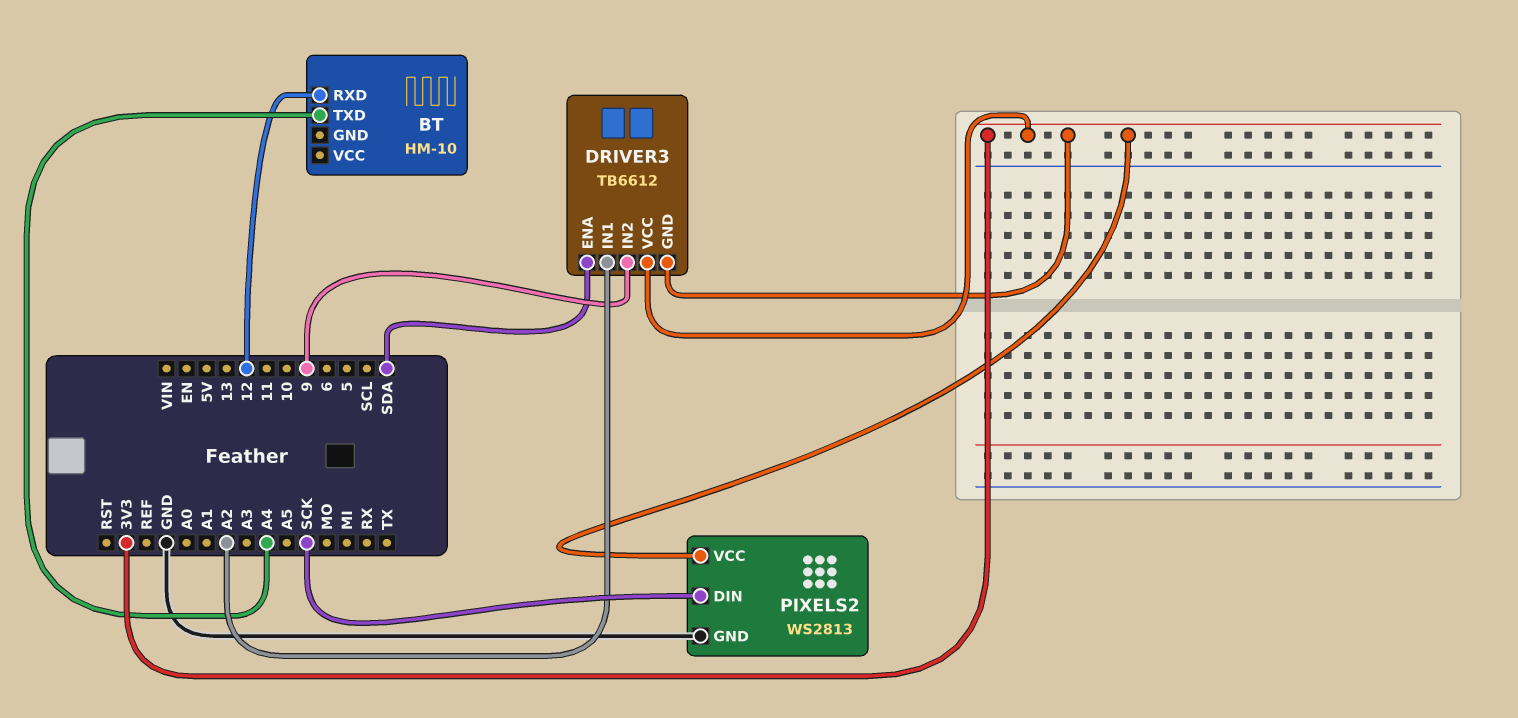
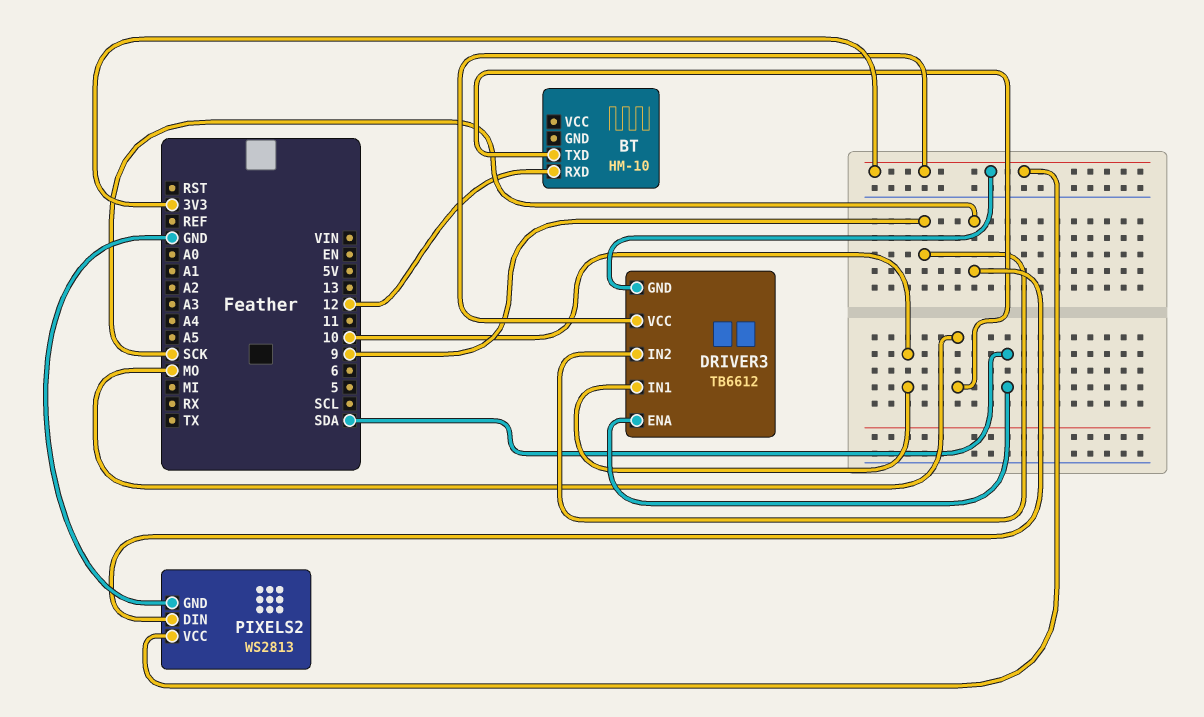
BT pin TXD: A4 -> MO
DRIVER3 pin IN1: A2 -> 10

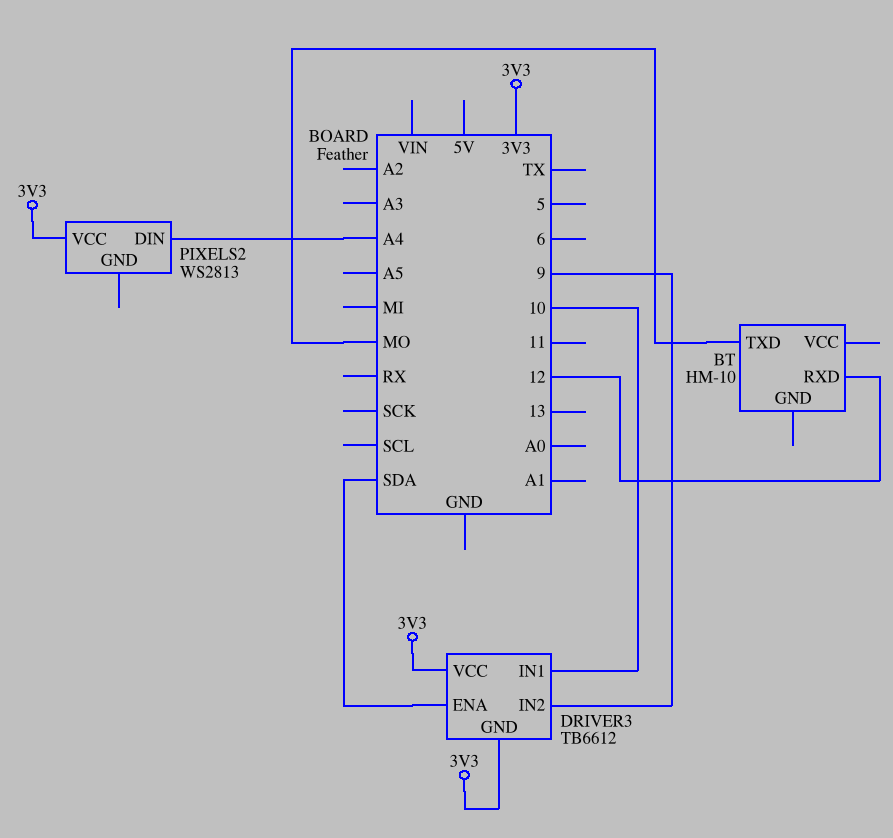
PIXELS2 pin DIN: SCK -> A4
PIXELS2 pin GND: GND -> none

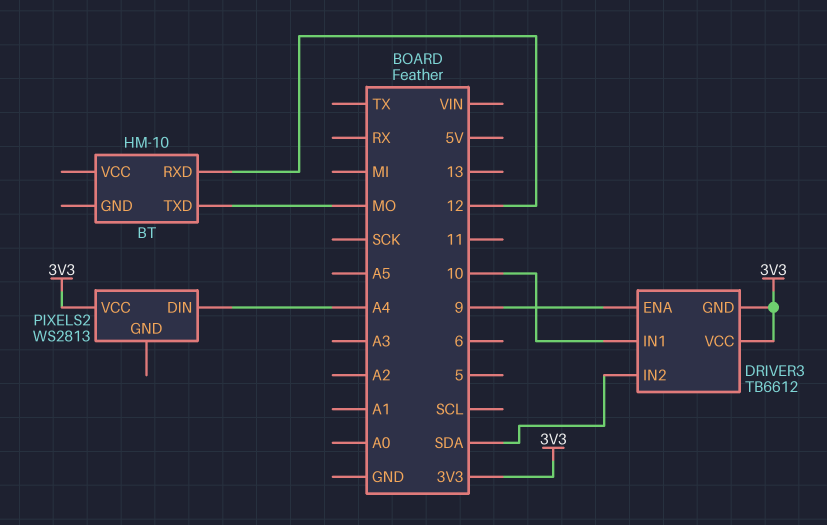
DRIVER3 pin ENA: SDA -> 9
DRIVER3 pin IN2: 9 -> SDA

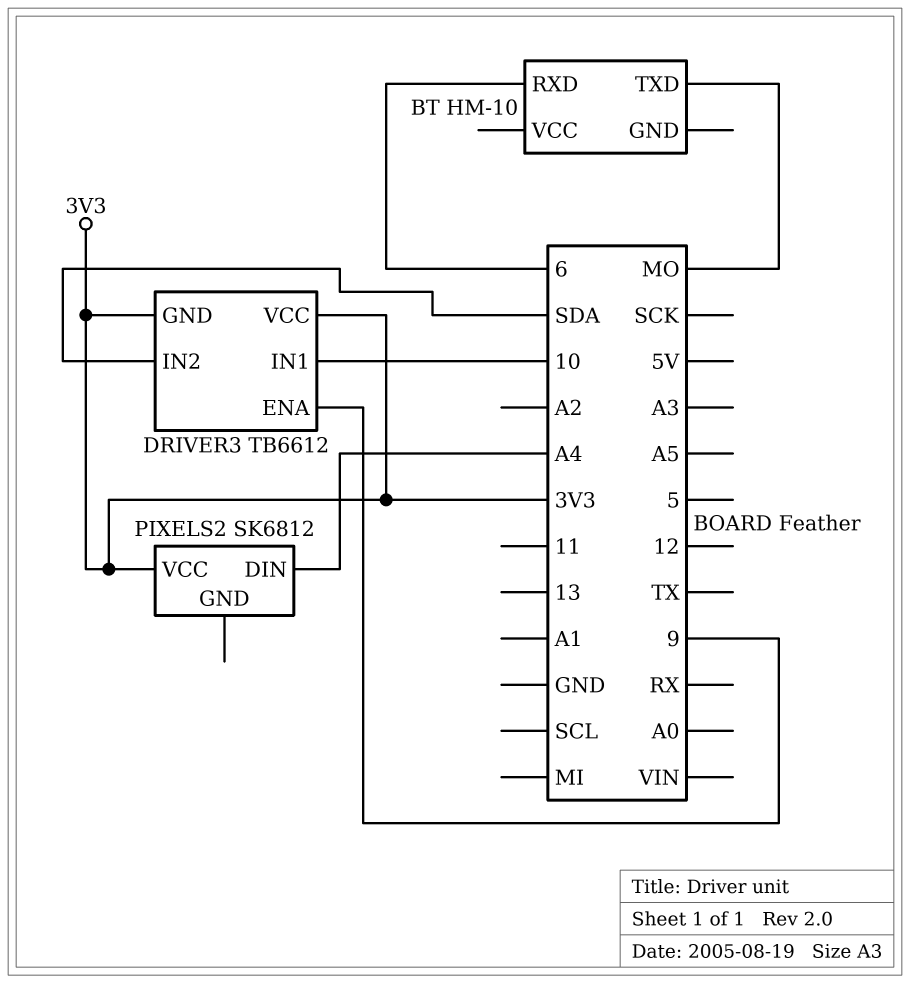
BT pin RXD: 12 -> 6
PIXELS2: WS2813 -> SK6812

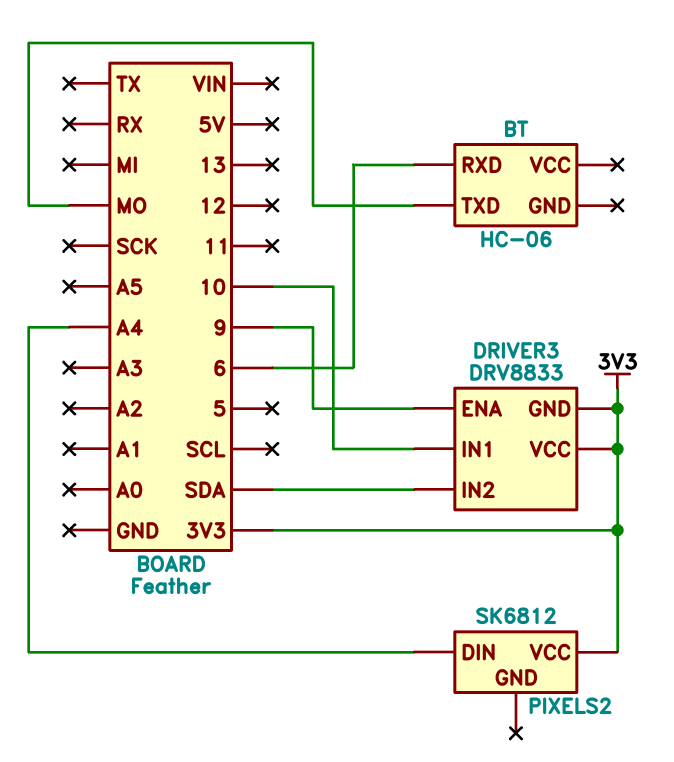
BT: HM-10 -> HC-06
DRIVER3: TB6612 -> DRV8833

